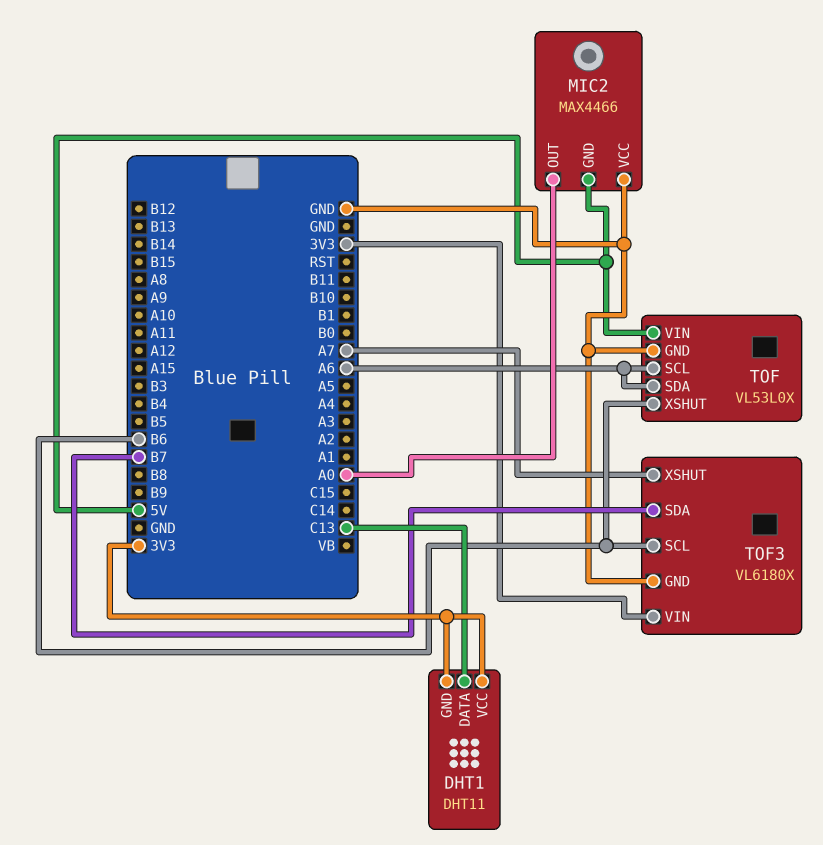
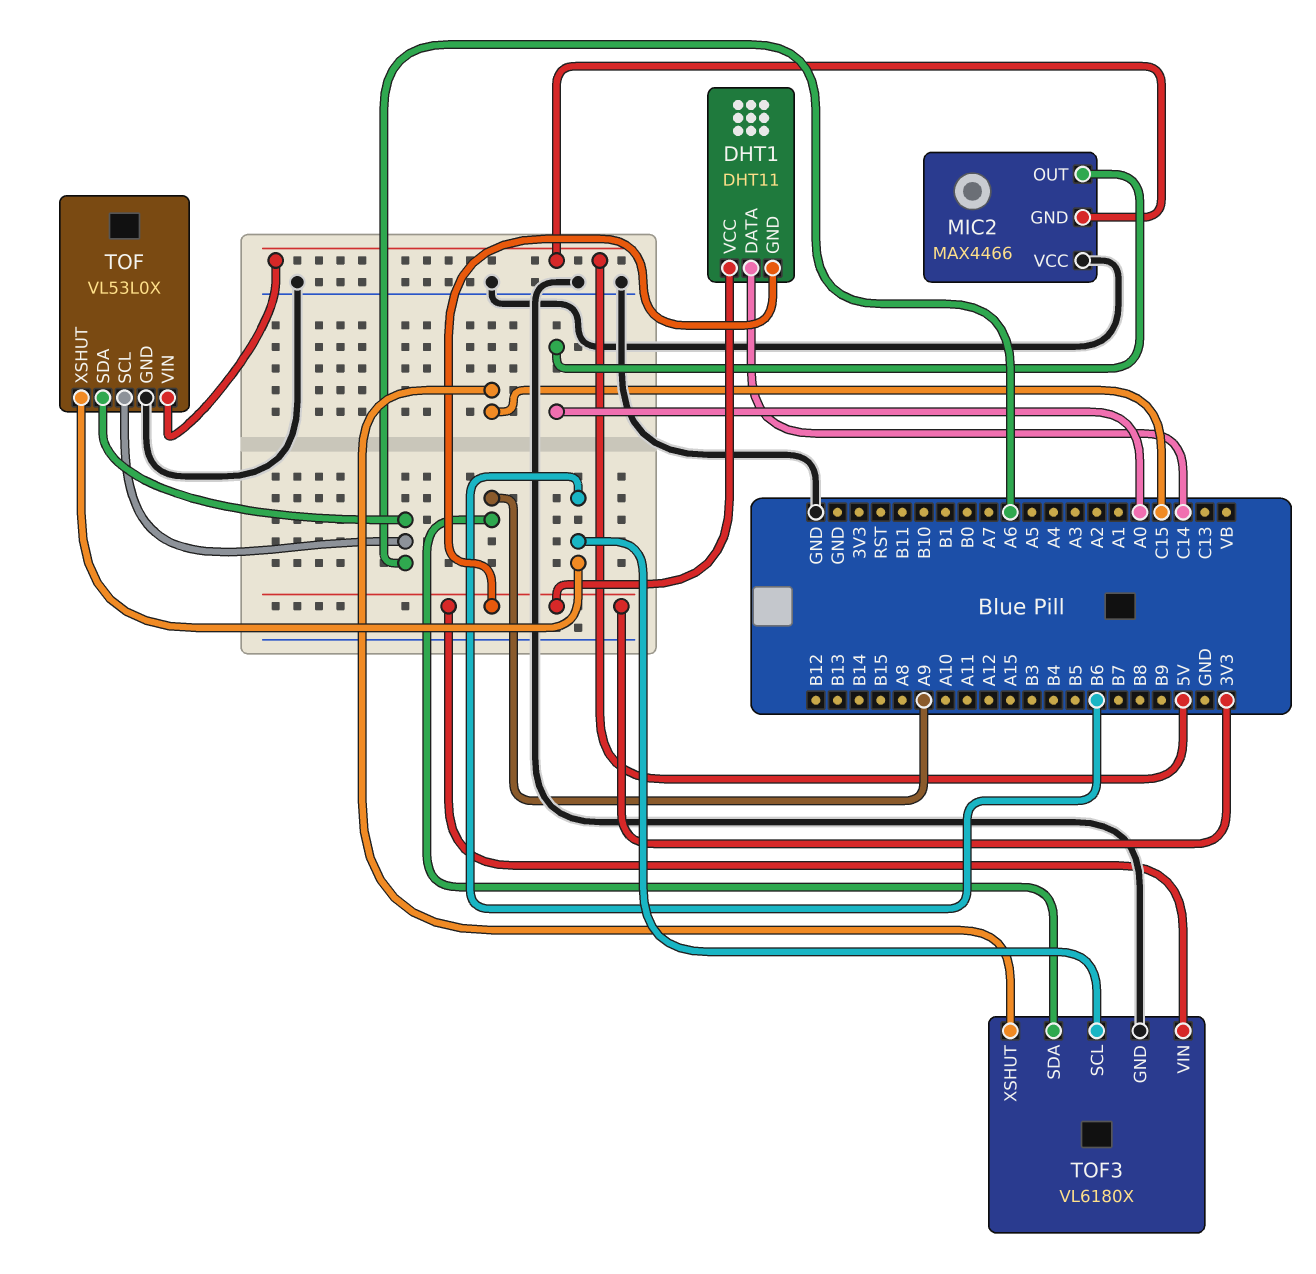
DHT1 pin DATA: C13 -> C14
TOF3 pin SDA: B7 -> A9
TOF3 pin XSHUT: A7 -> C15

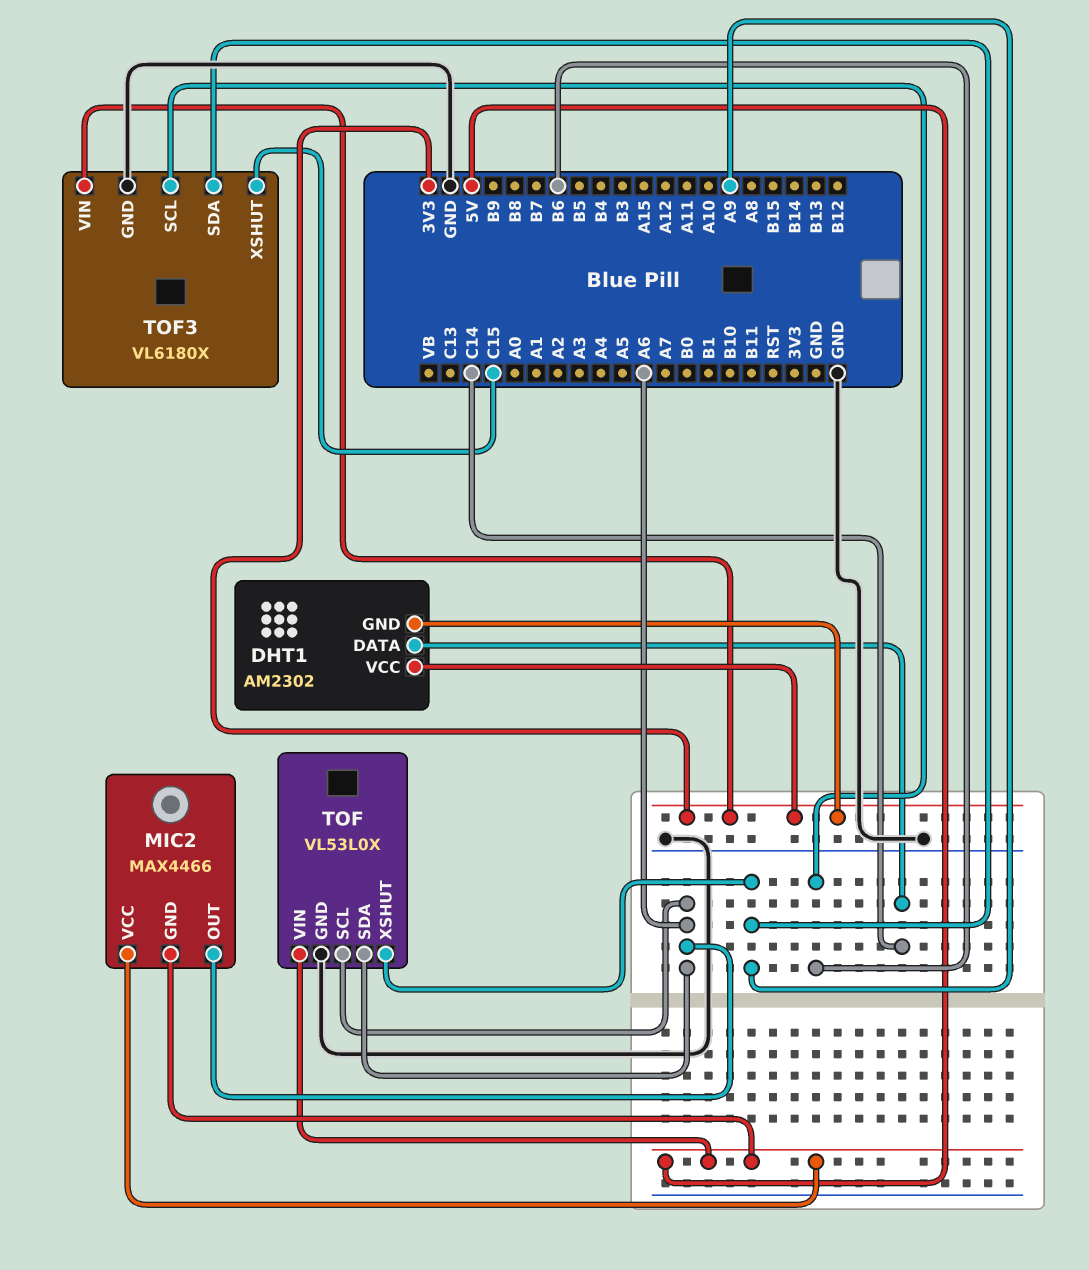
DHT1: DHT11 -> AM2302
MIC2 pin OUT: A0 -> A6
MIC2 pin VCC: GND -> 5V
TOF pin XSHUT: B6 -> A9

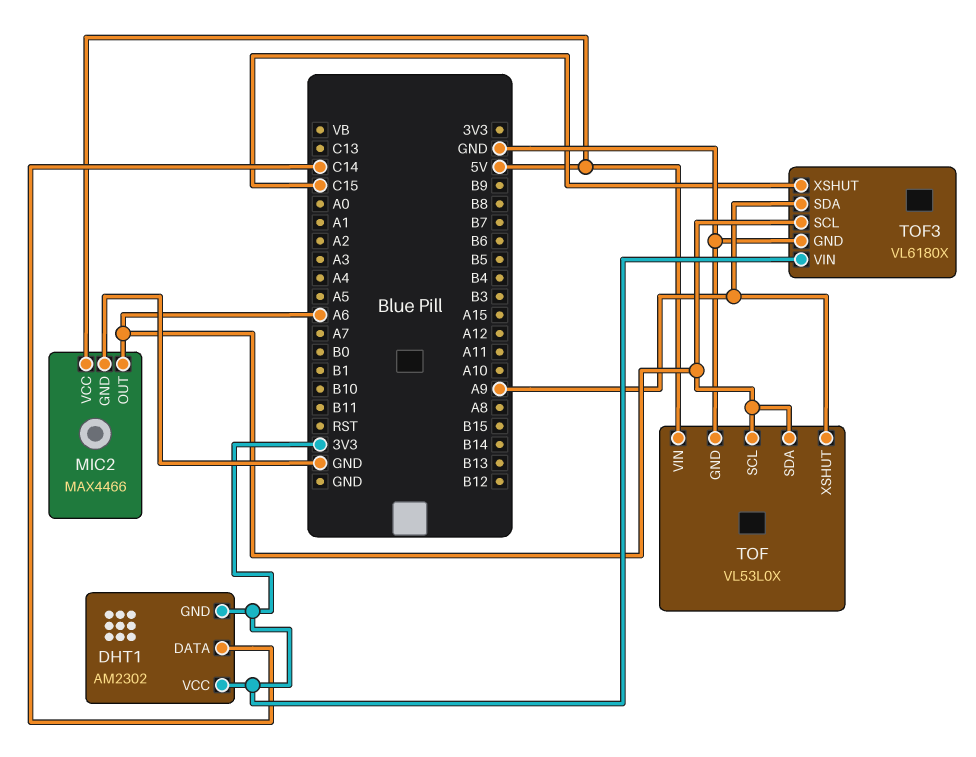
MIC2 pin GND: 5V -> GND
TOF3 pin SCL: B6 -> A6

